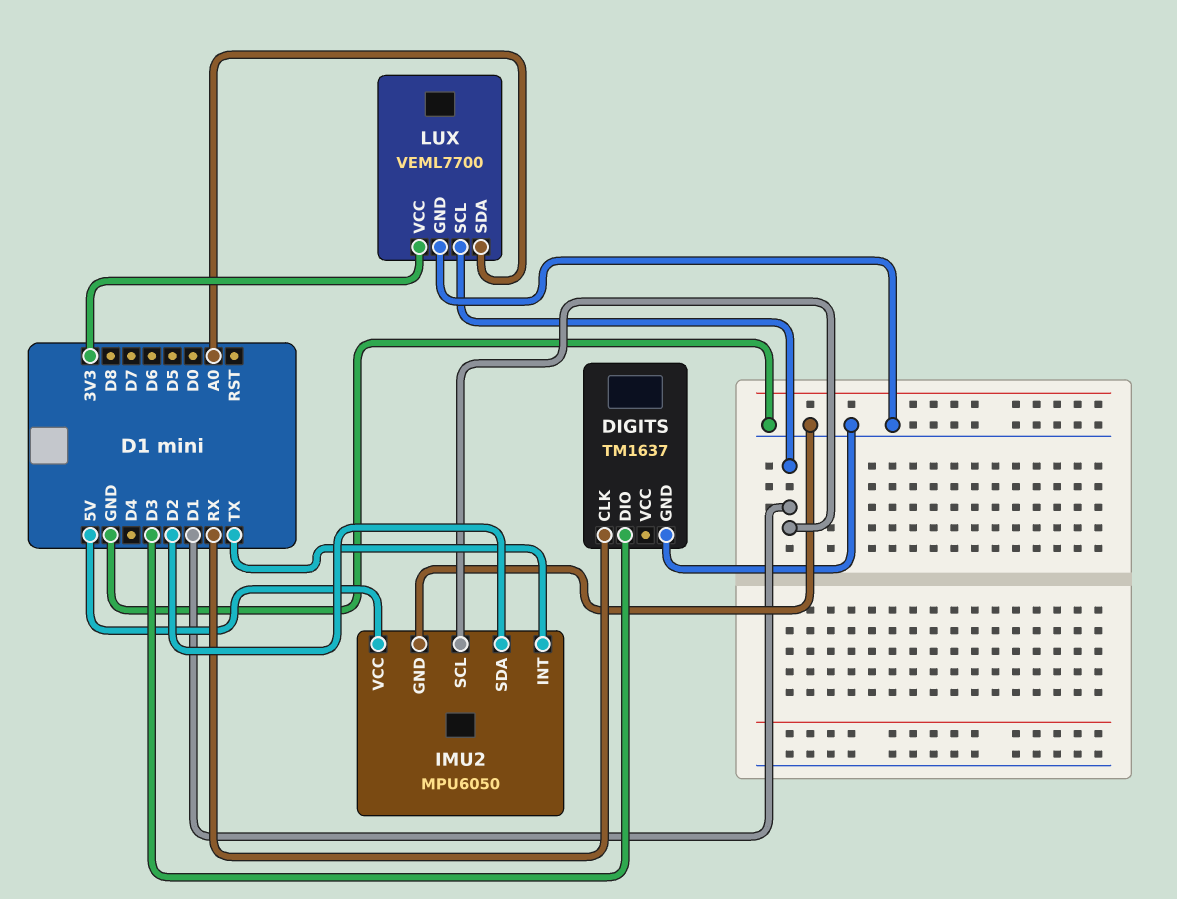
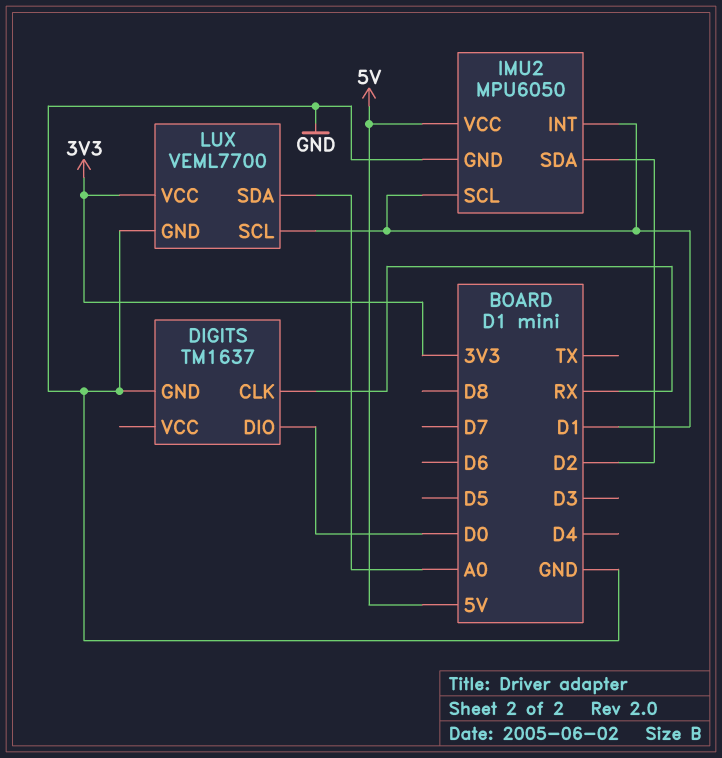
DIGITS pin DIO: D3 -> D0
IMU2 pin INT: TX -> D1

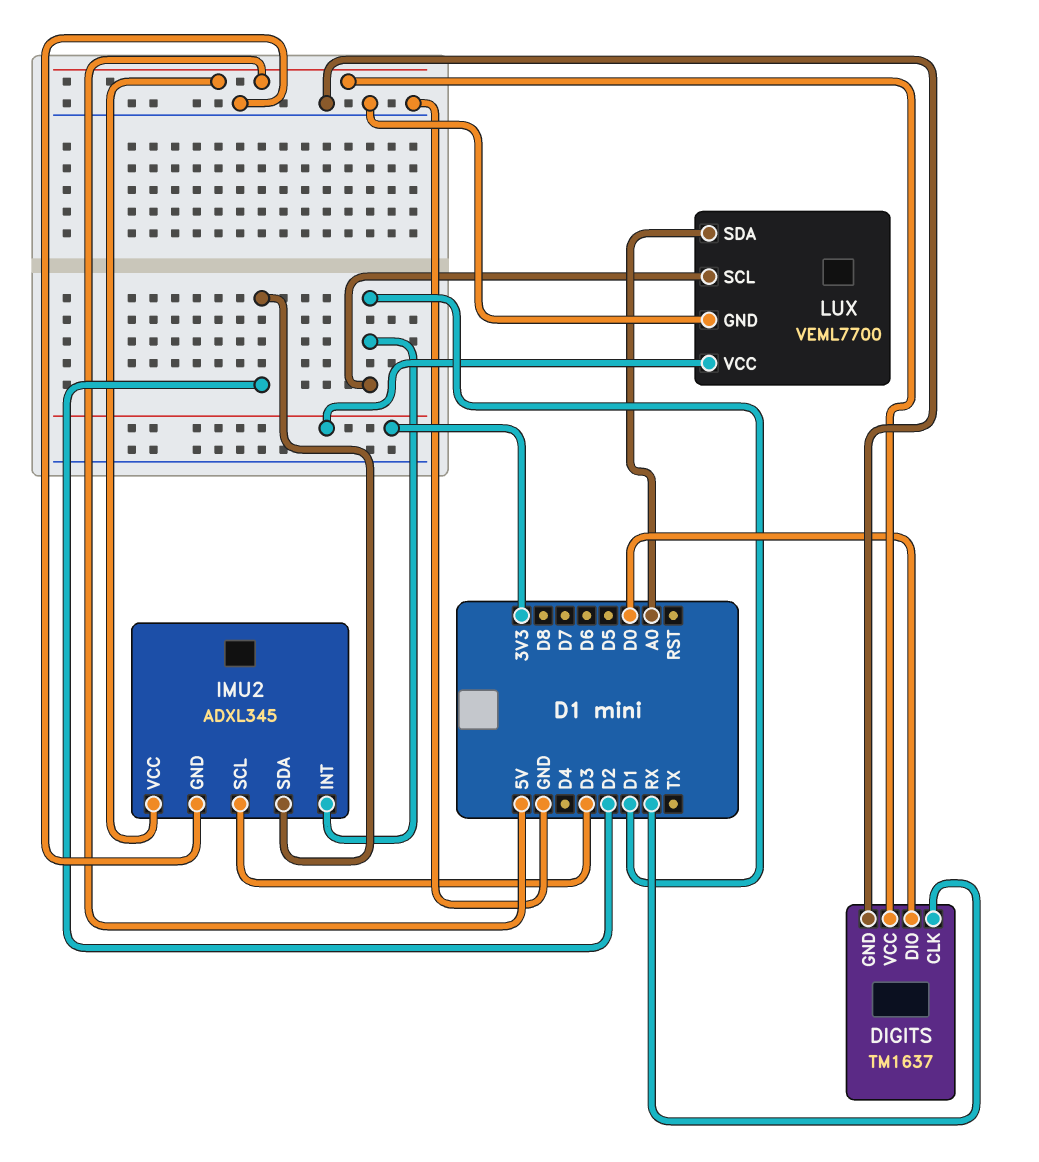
DIGITS pin VCC: none -> 5V
IMU2: MPU6050 -> ADXL345
IMU2 pin SCL: D1 -> D3

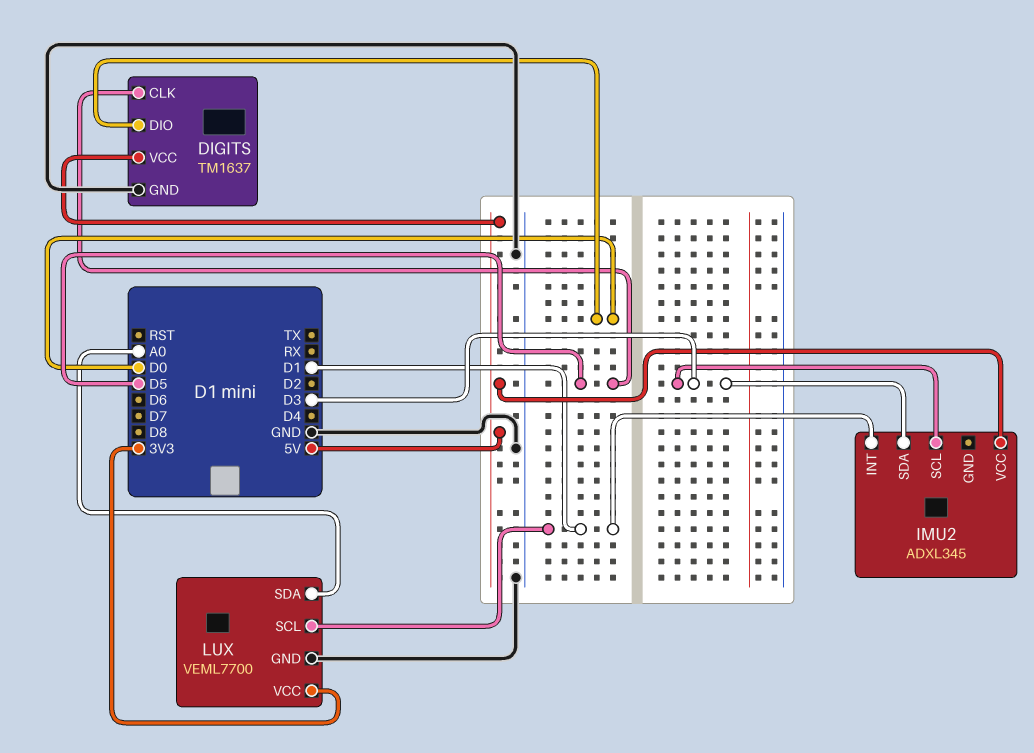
DIGITS pin CLK: RX -> D5
IMU2 pin GND: GND -> none
IMU2 pin SDA: D2 -> D3

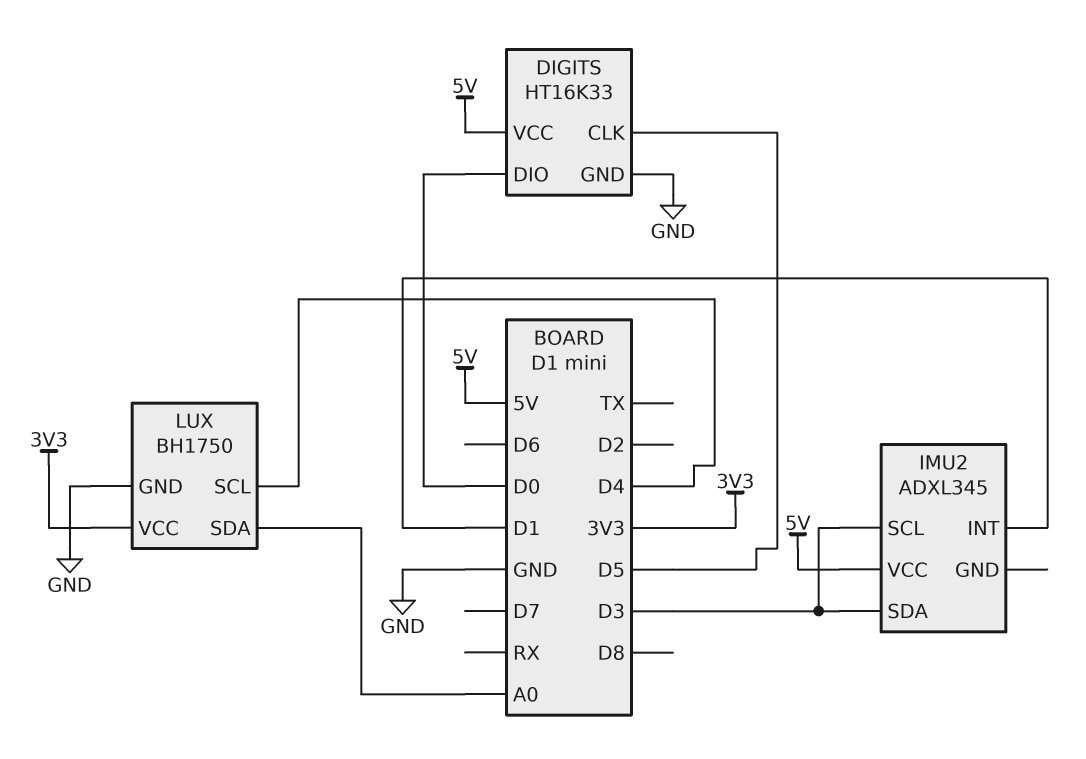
DIGITS: TM1637 -> HT16K33
LUX: VEML7700 -> BH1750
LUX pin SCL: D1 -> D4

